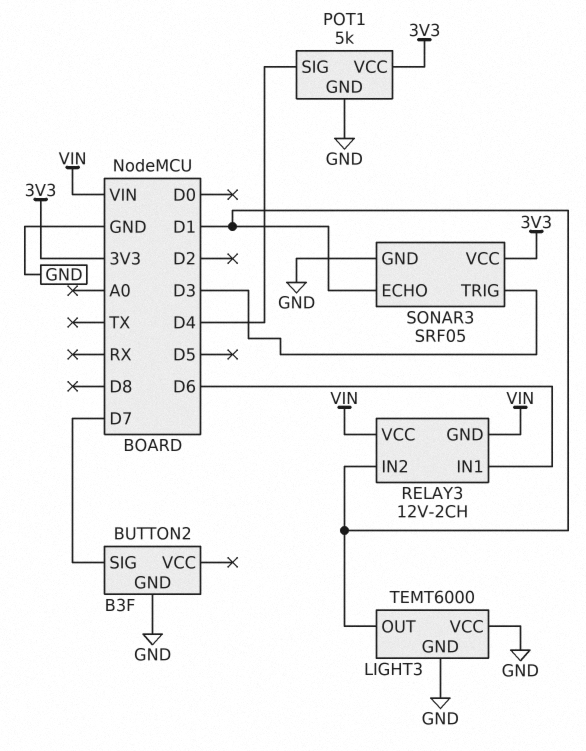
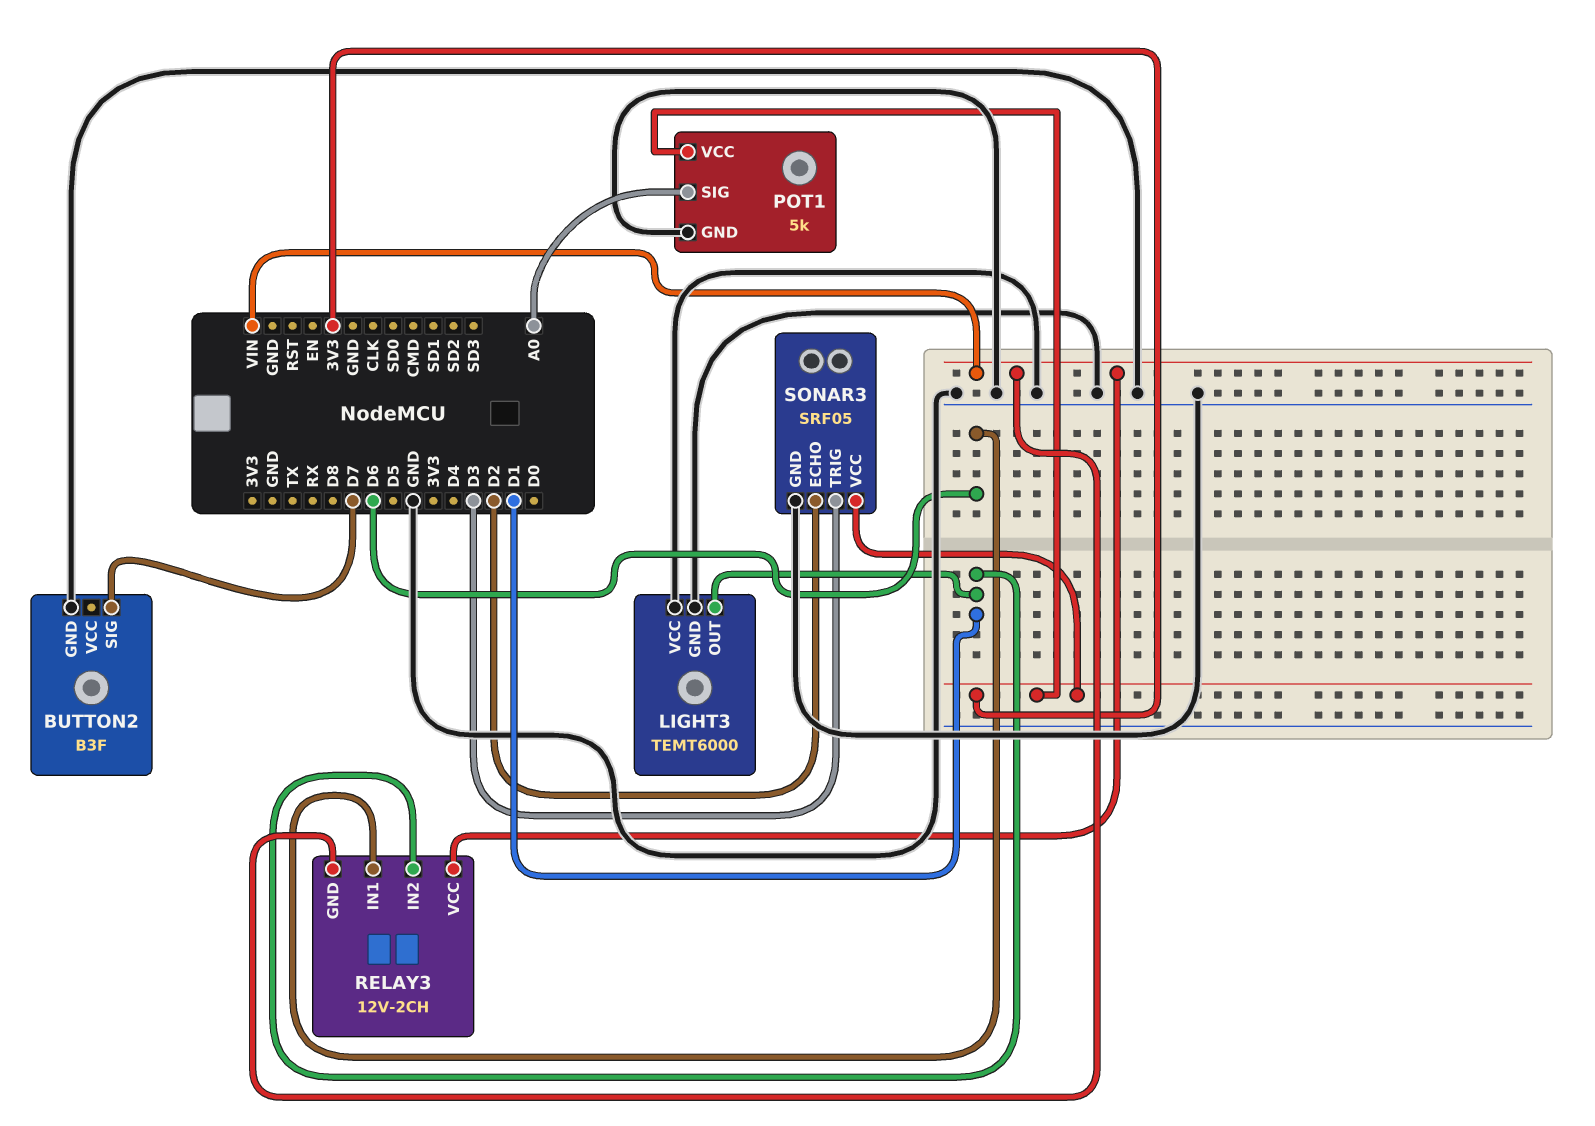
POT1 pin SIG: D4 -> A0
SONAR3 pin ECHO: D1 -> D2

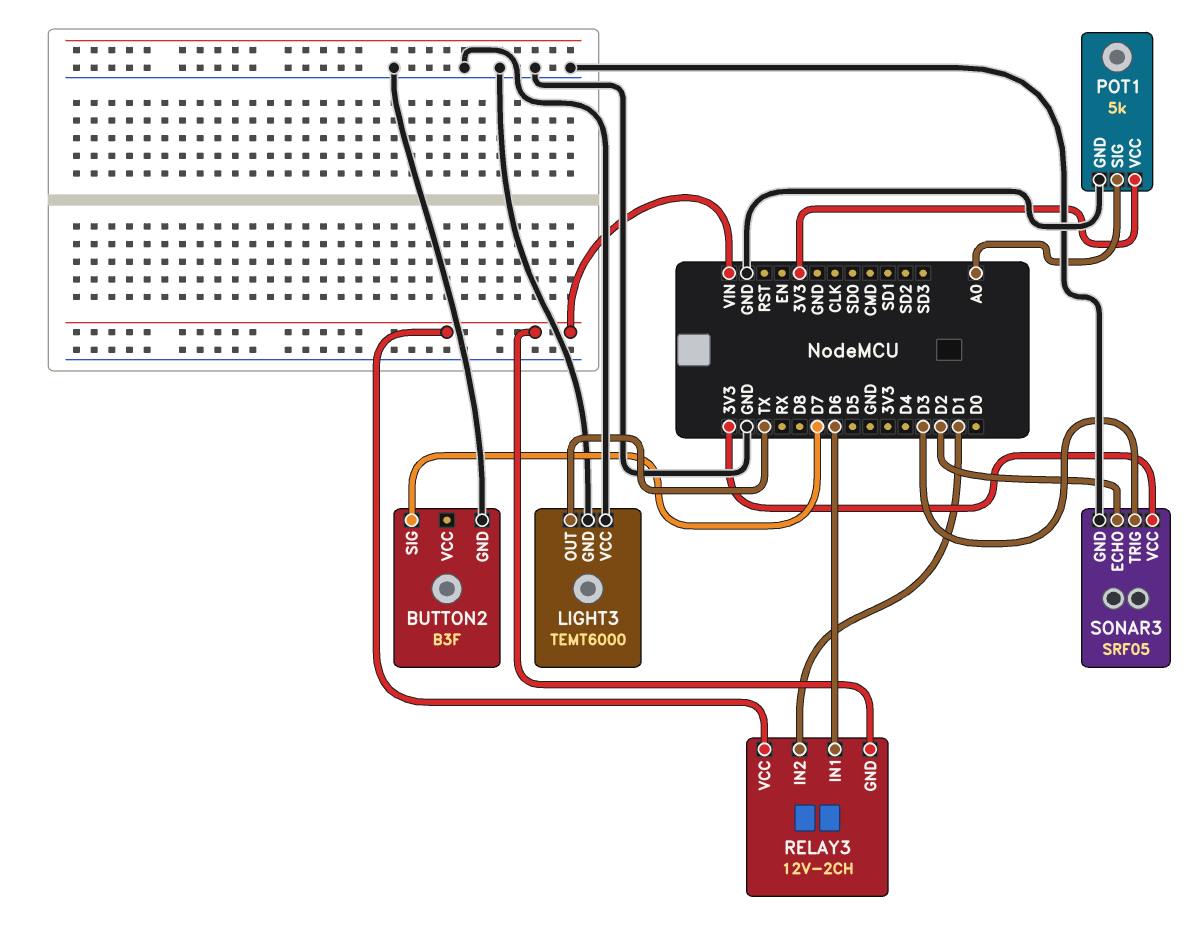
LIGHT3 pin OUT: D1 -> TX

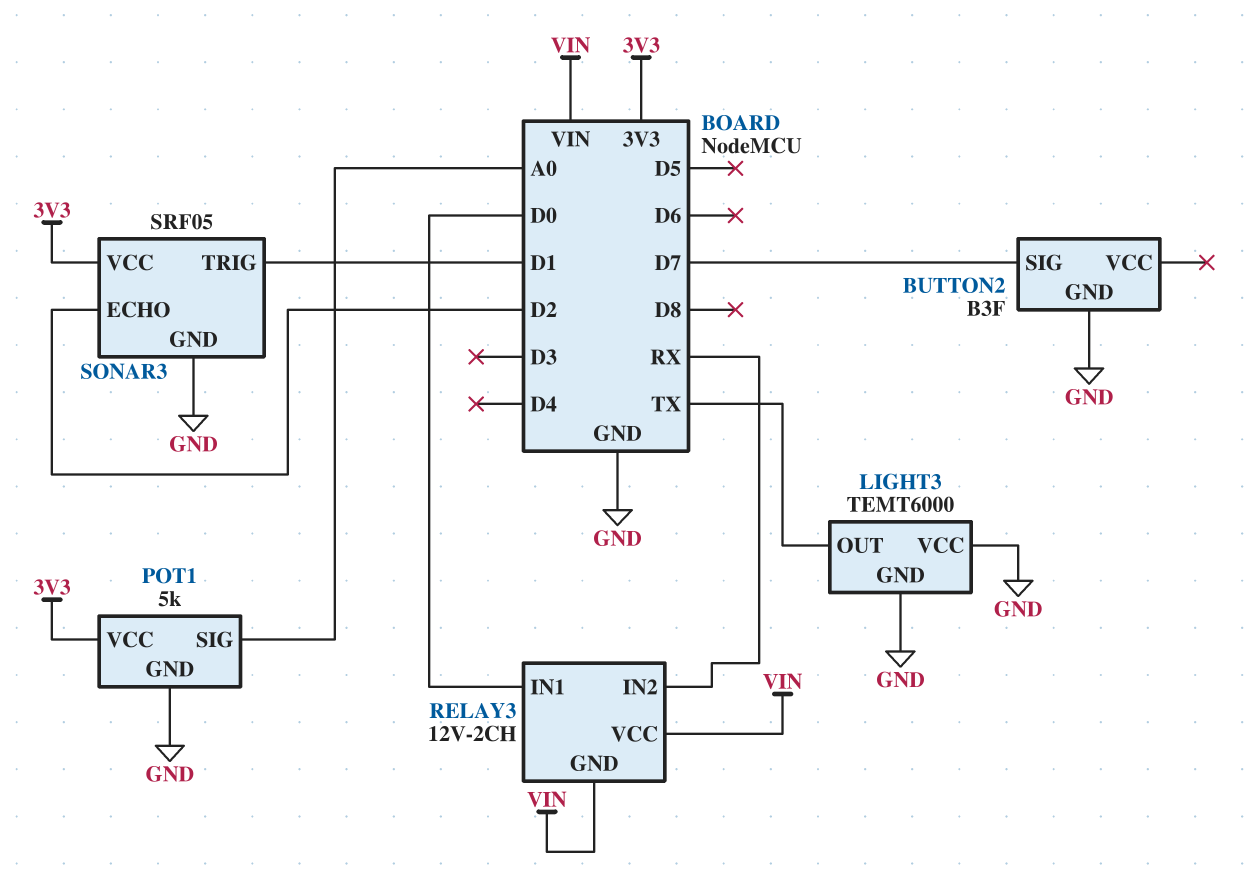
RELAY3 pin IN1: D6 -> D0
RELAY3 pin IN2: D1 -> RX
SONAR3 pin TRIG: D3 -> D1

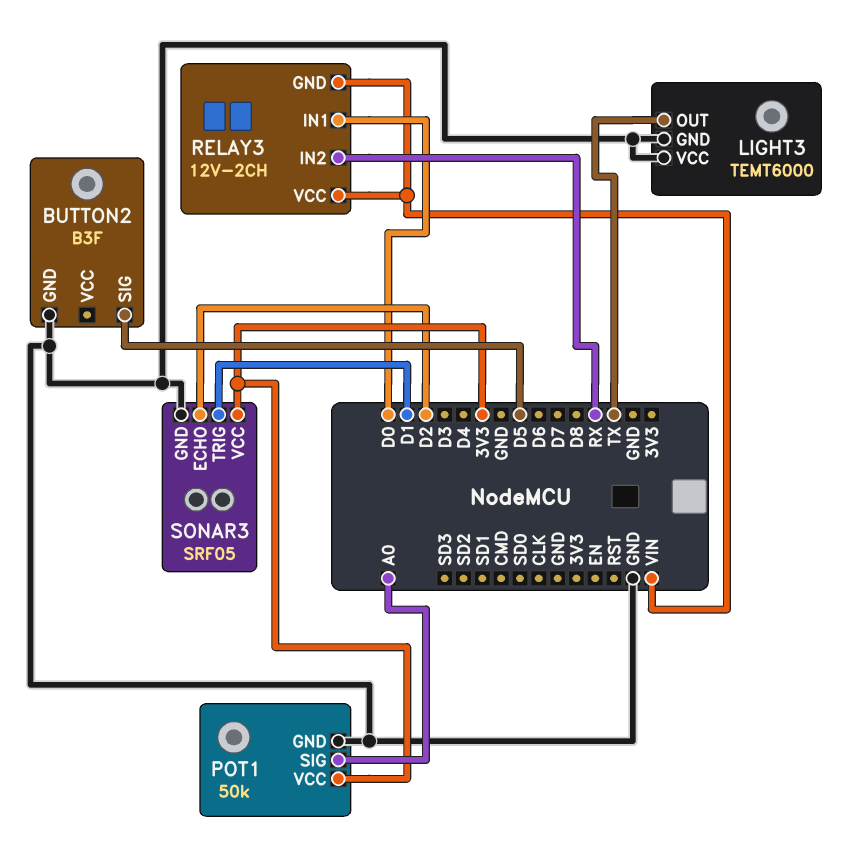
BUTTON2 pin SIG: D7 -> D5
POT1: 5k -> 50k

